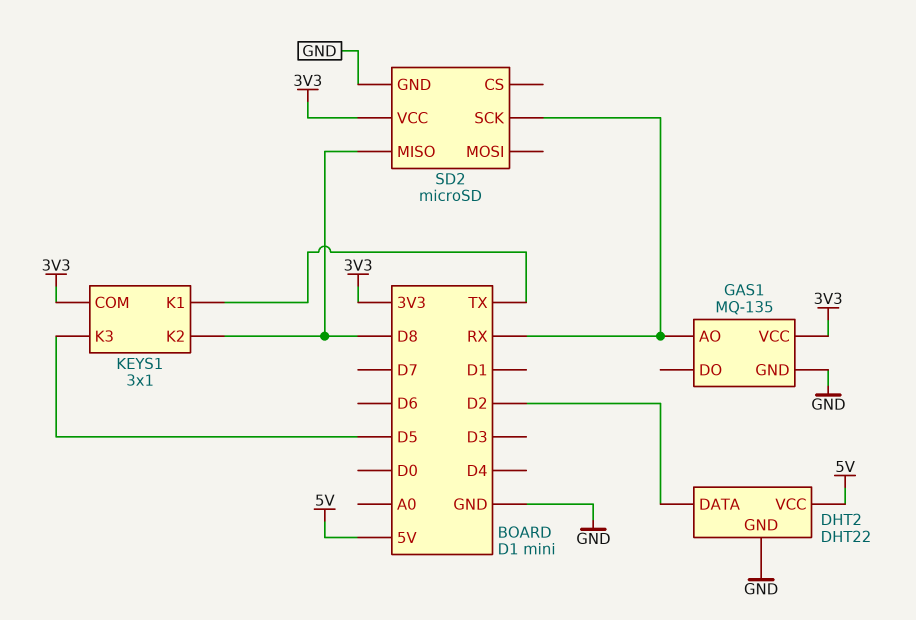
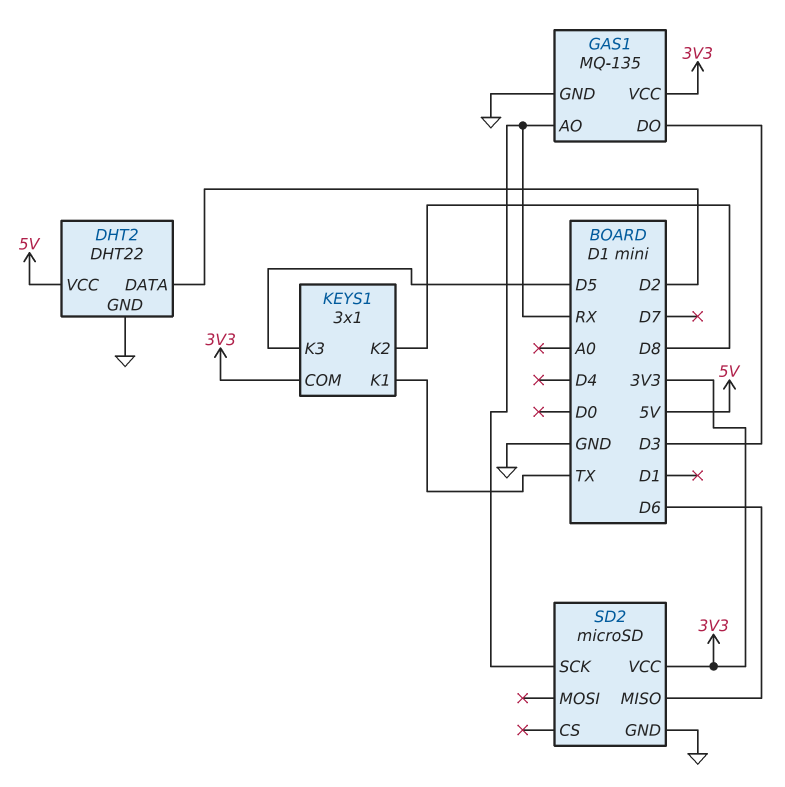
GAS1 pin DO: none -> D3
SD2 pin MISO: D8 -> D6

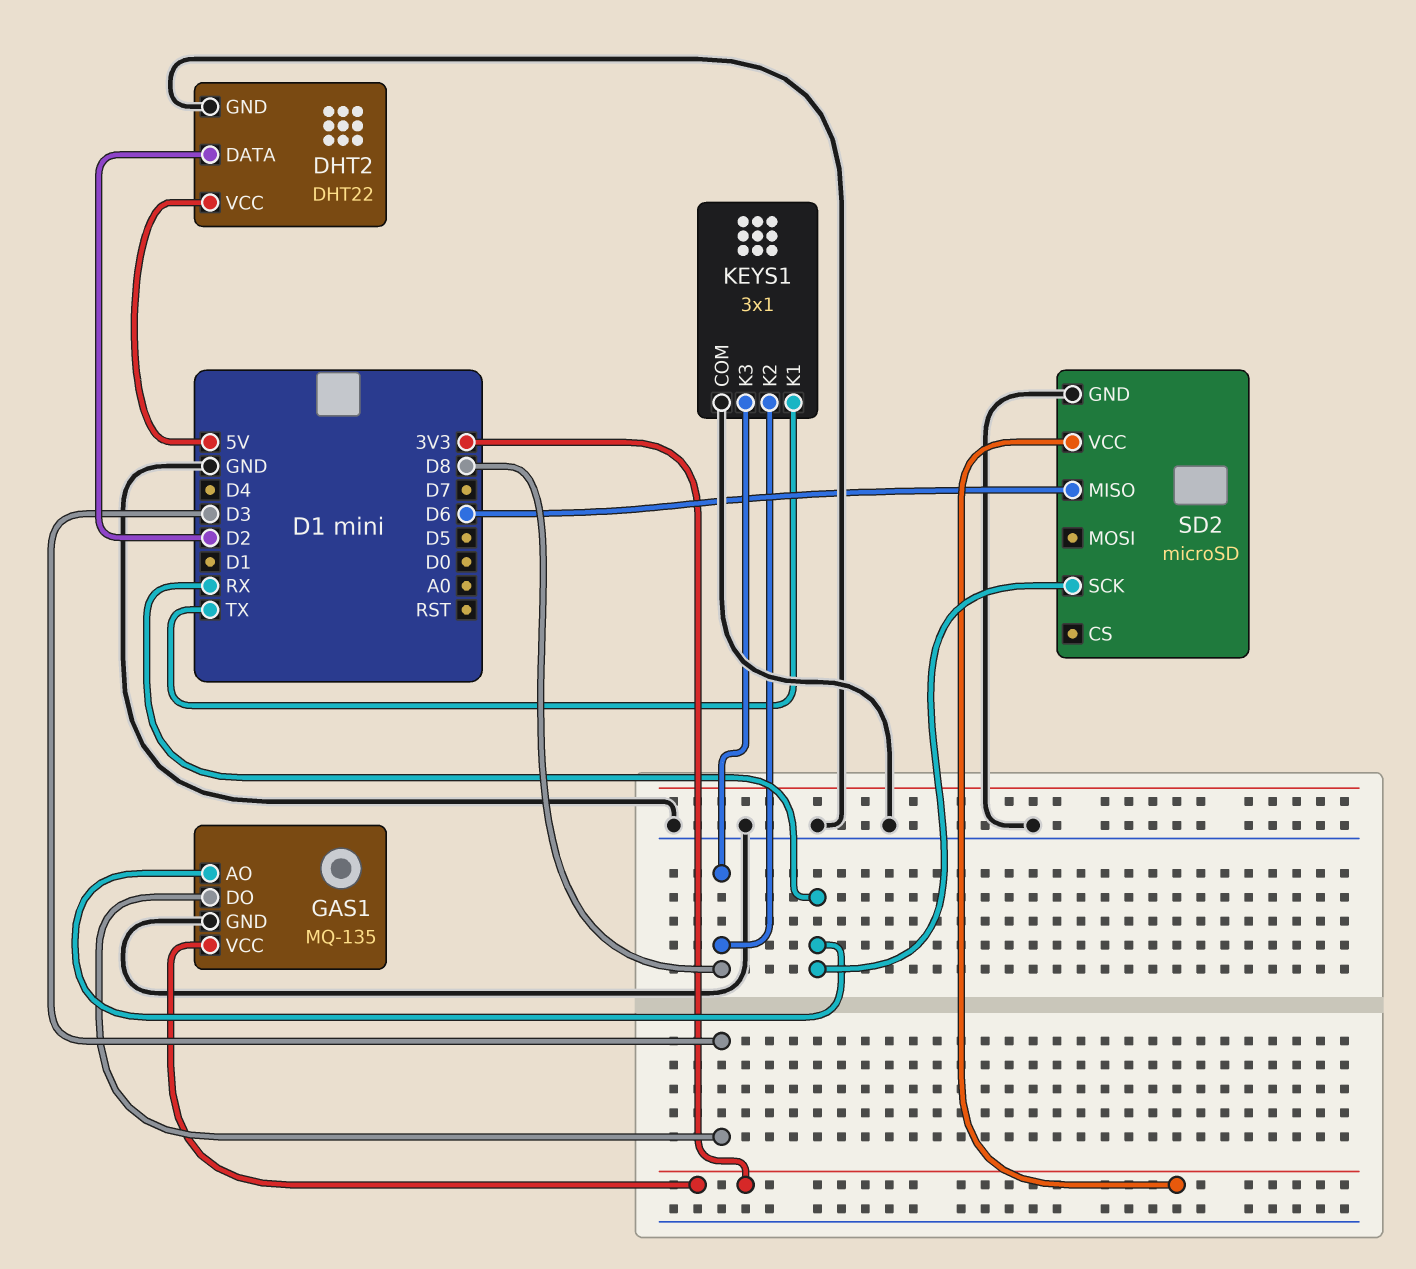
KEYS1 pin COM: 3V3 -> GND
KEYS1 pin K3: D5 -> D8

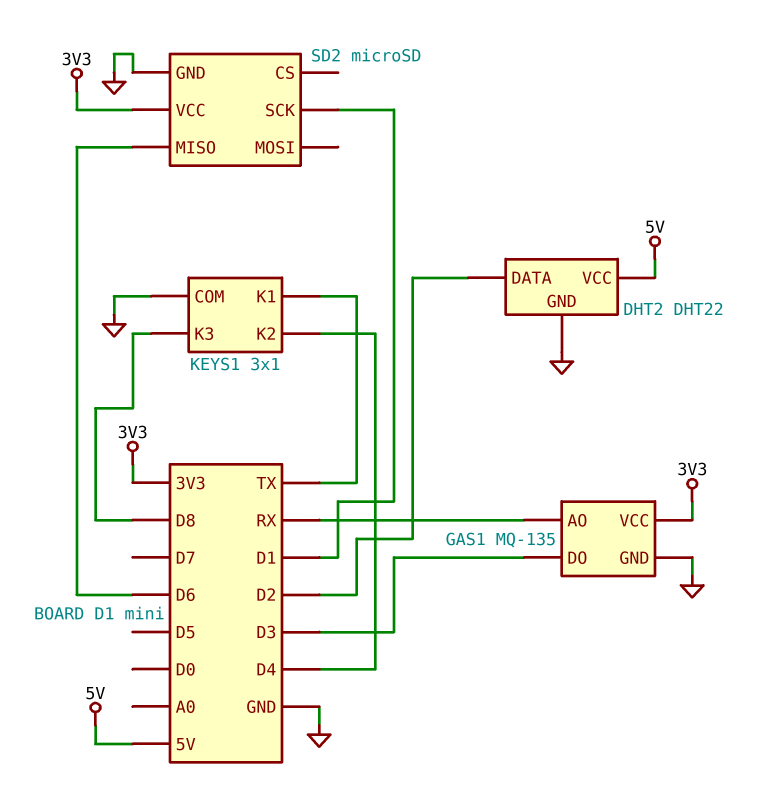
KEYS1 pin K2: D8 -> D4
SD2 pin SCK: RX -> D1

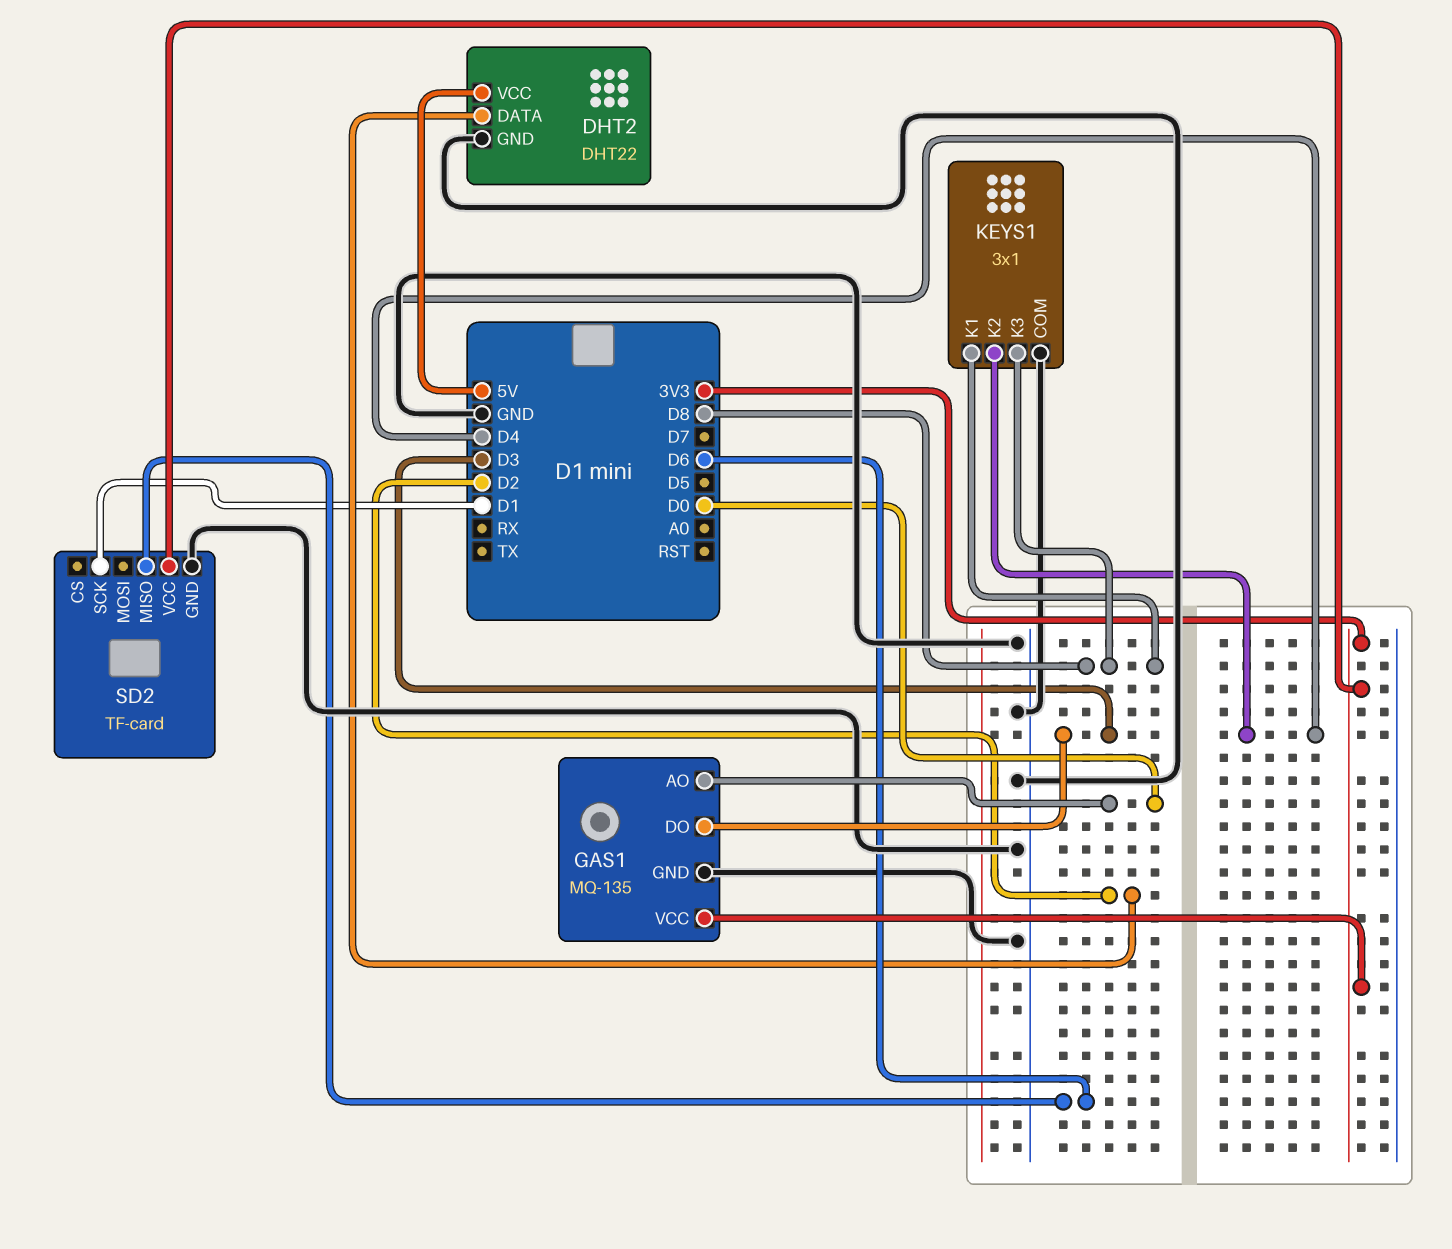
GAS1 pin AO: RX -> D0
KEYS1 pin K1: TX -> D8
SD2: microSD -> TF-card

